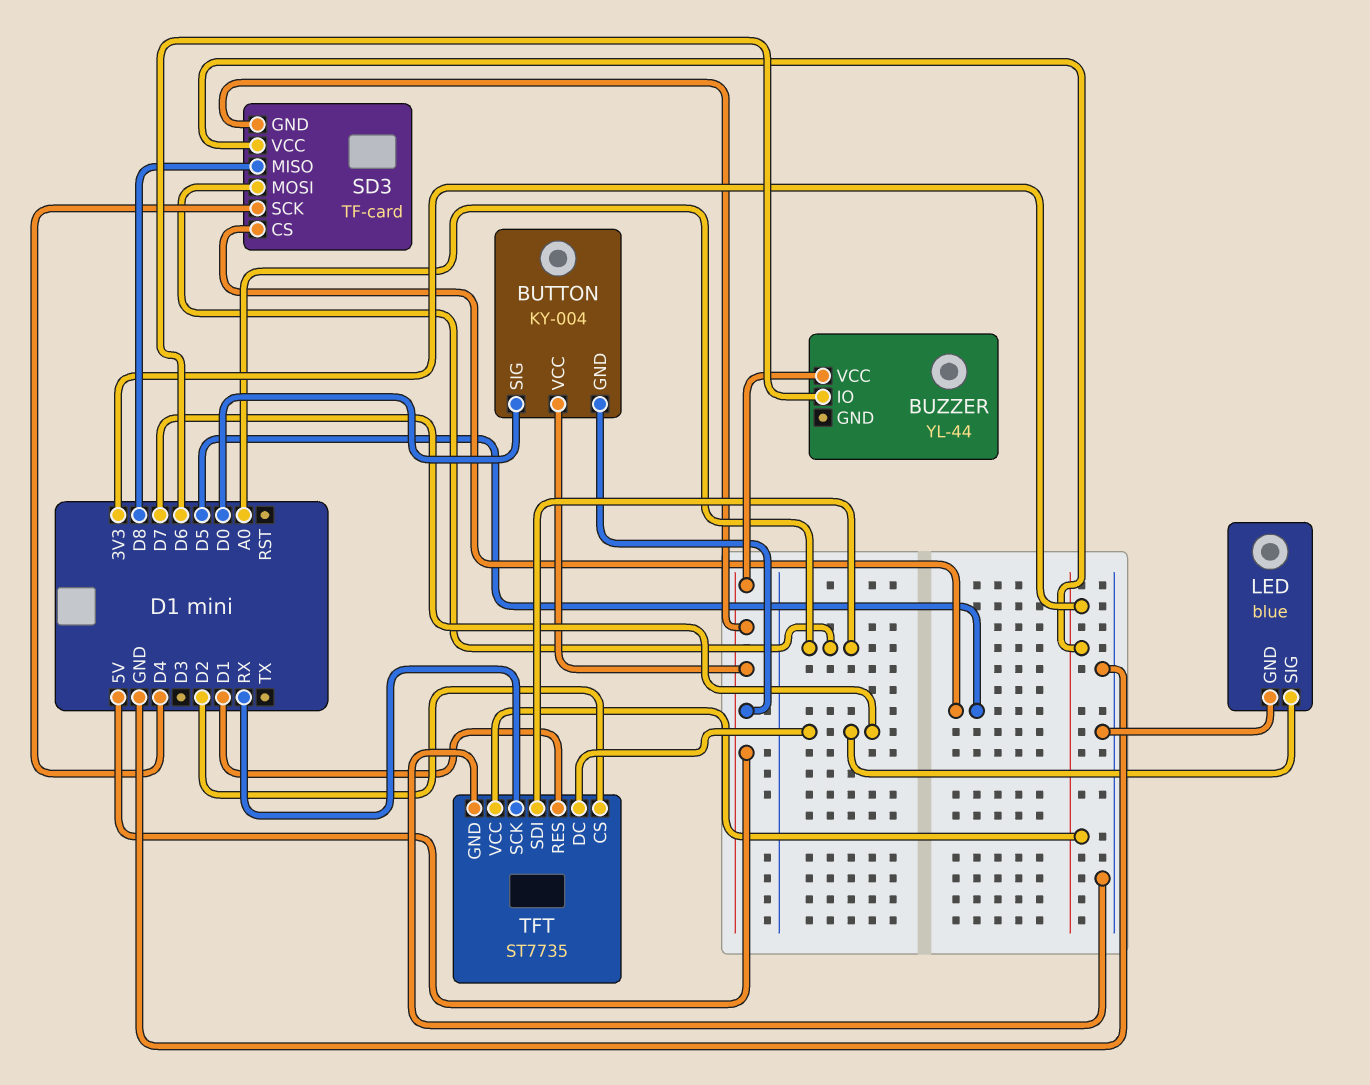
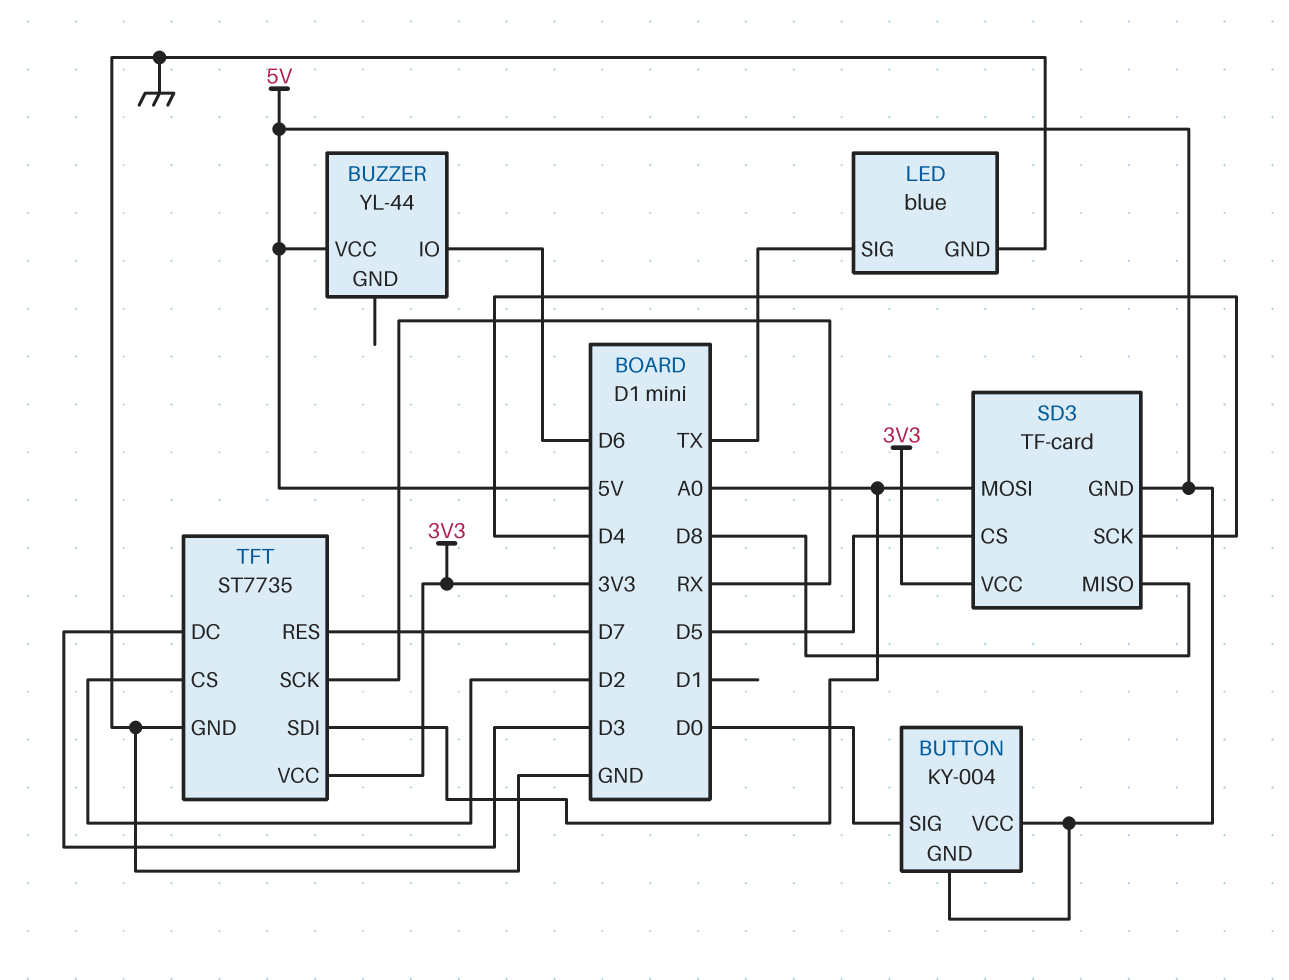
LED pin SIG: D7 -> TX
TFT pin DC: D7 -> D3
TFT pin RES: D1 -> D7

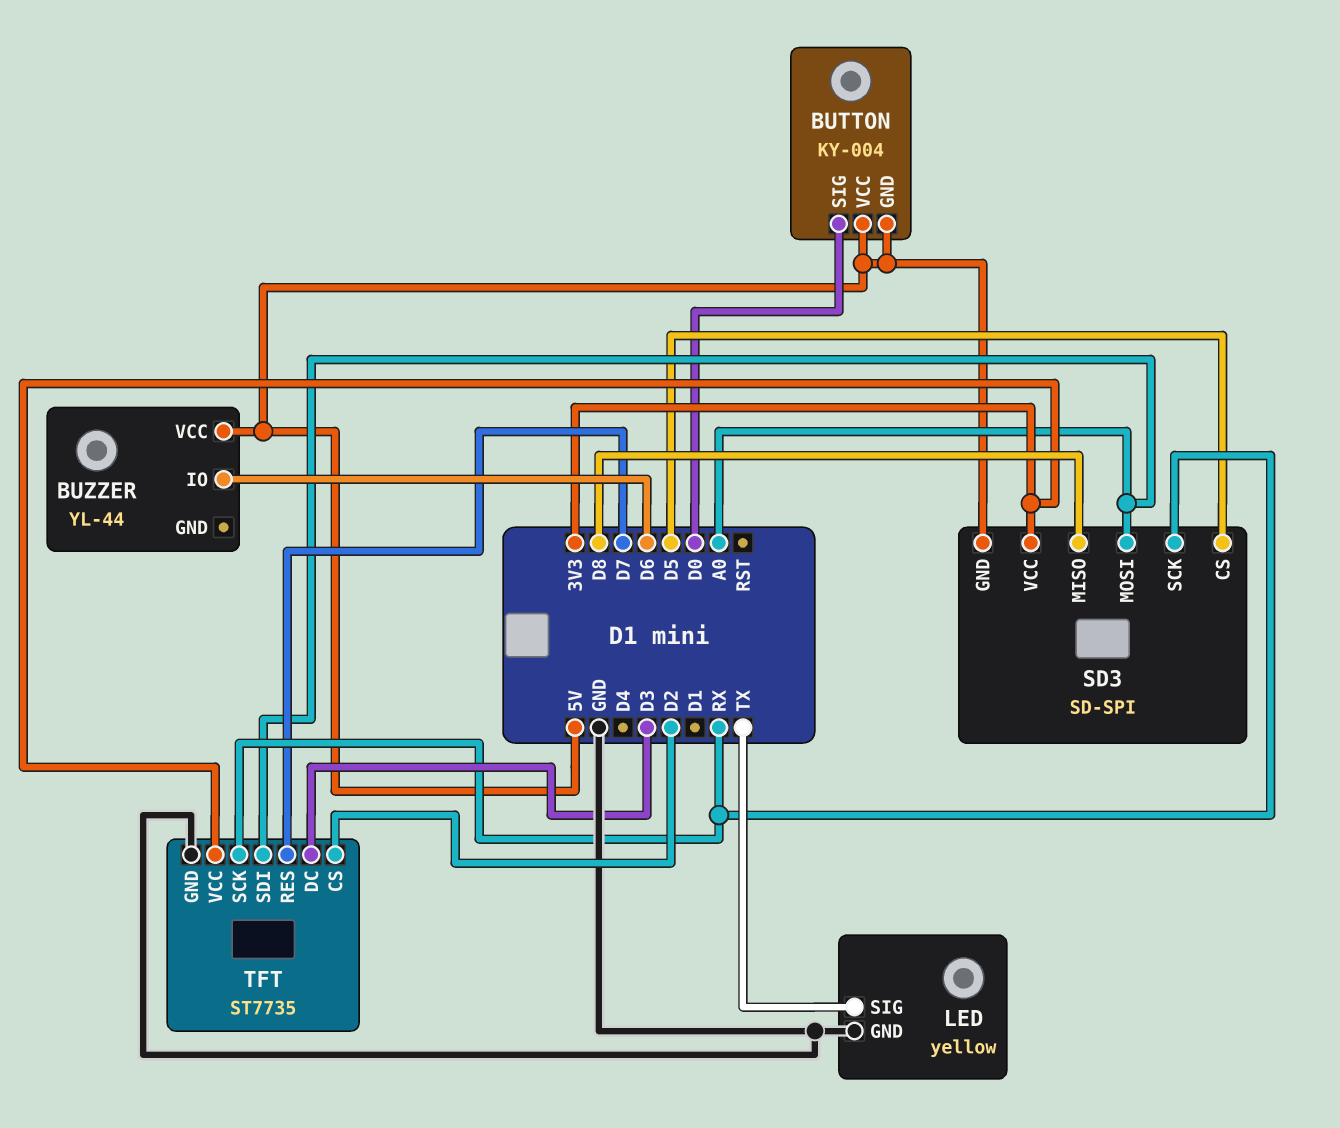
LED: blue -> yellow
SD3: TF-card -> SD-SPI
SD3 pin SCK: D4 -> RX

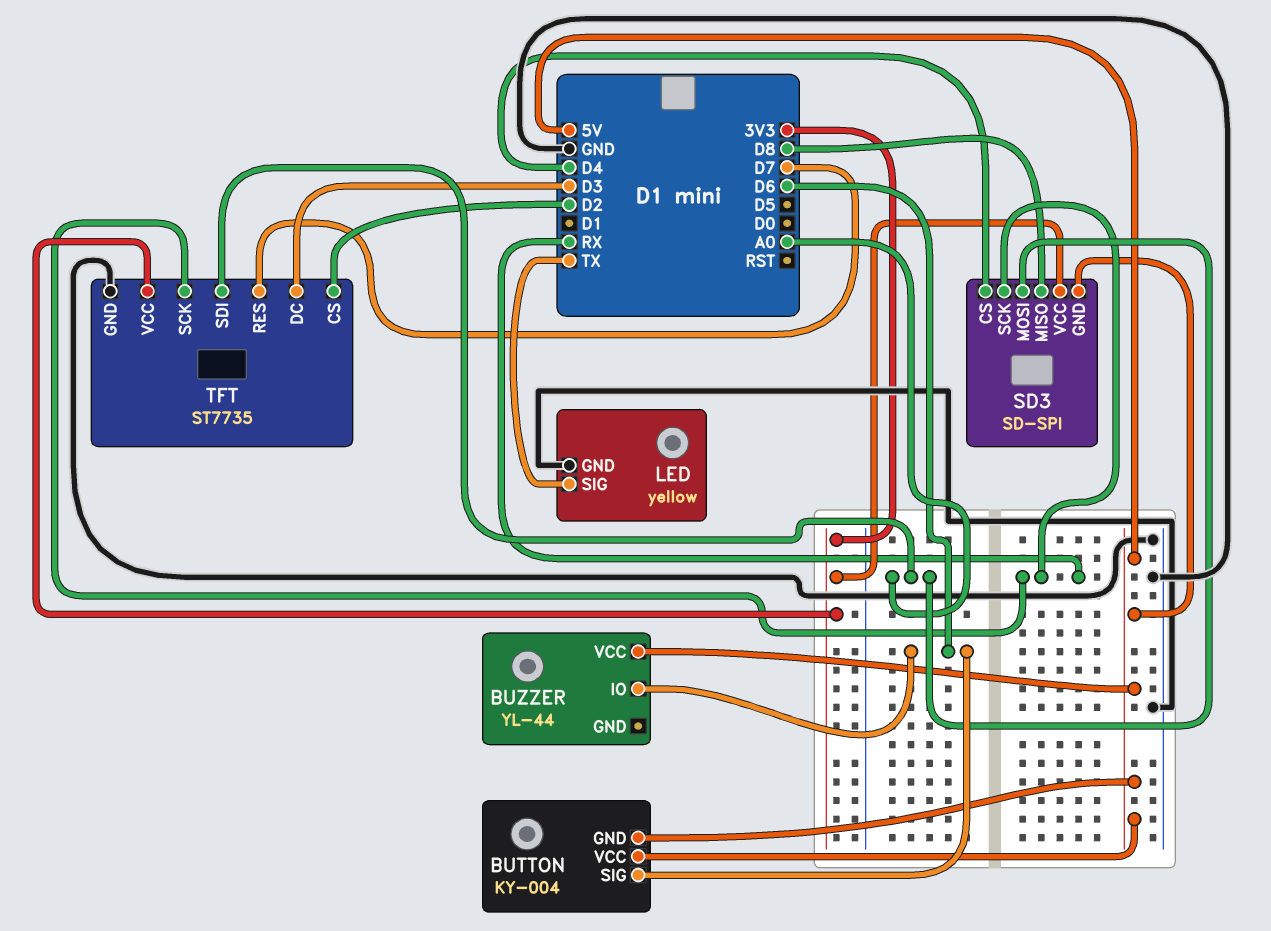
BUTTON pin SIG: D0 -> D6
SD3 pin CS: D5 -> D4

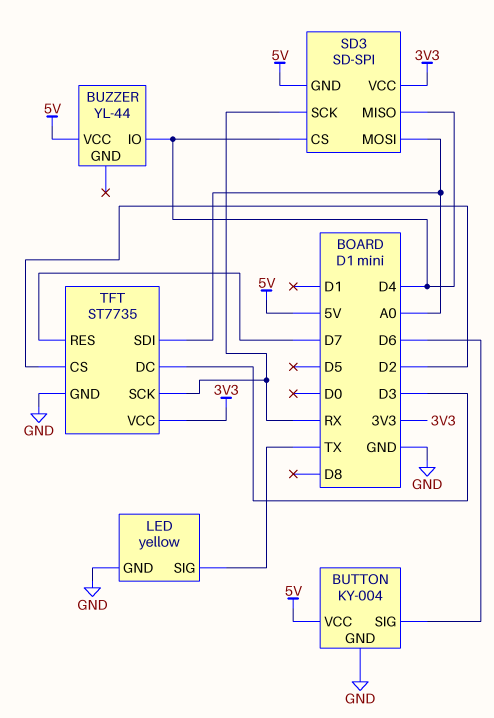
BUTTON pin GND: 5V -> GND
BUZZER pin IO: D6 -> D4
SD3 pin MISO: D8 -> D4

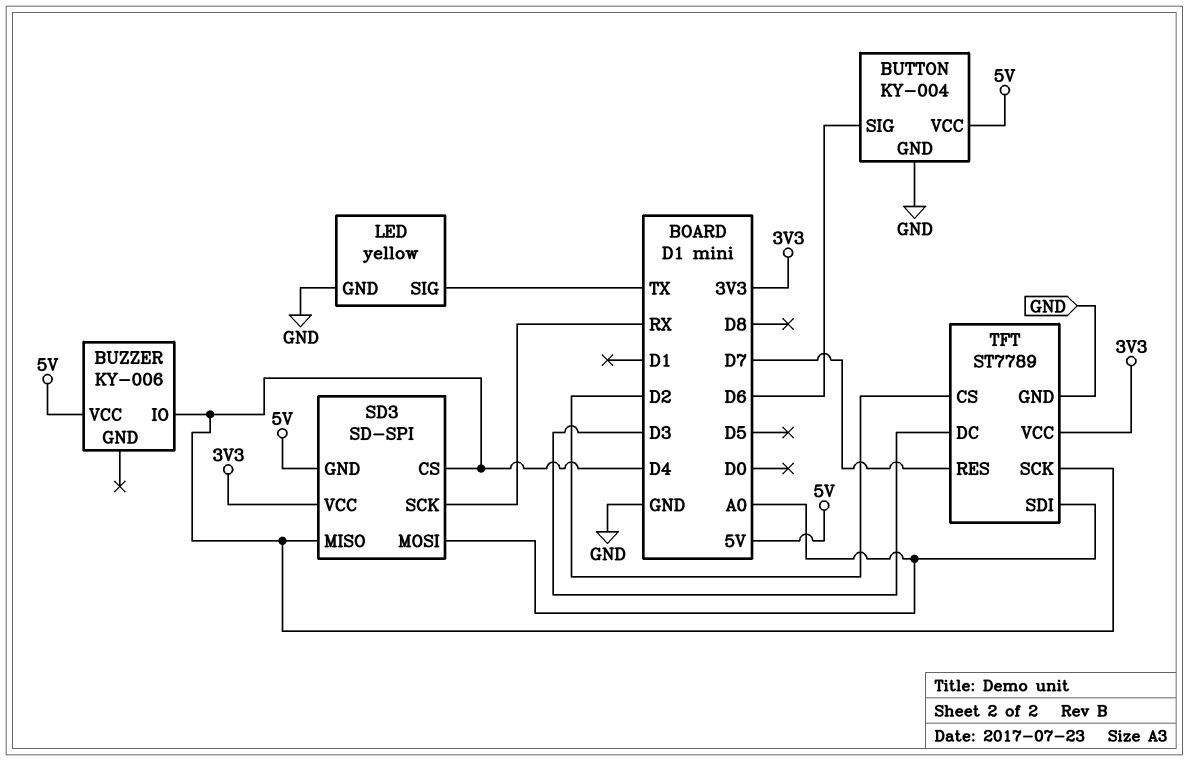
BUZZER: YL-44 -> KY-006
TFT: ST7735 -> ST7789
TFT pin SCK: RX -> D4

